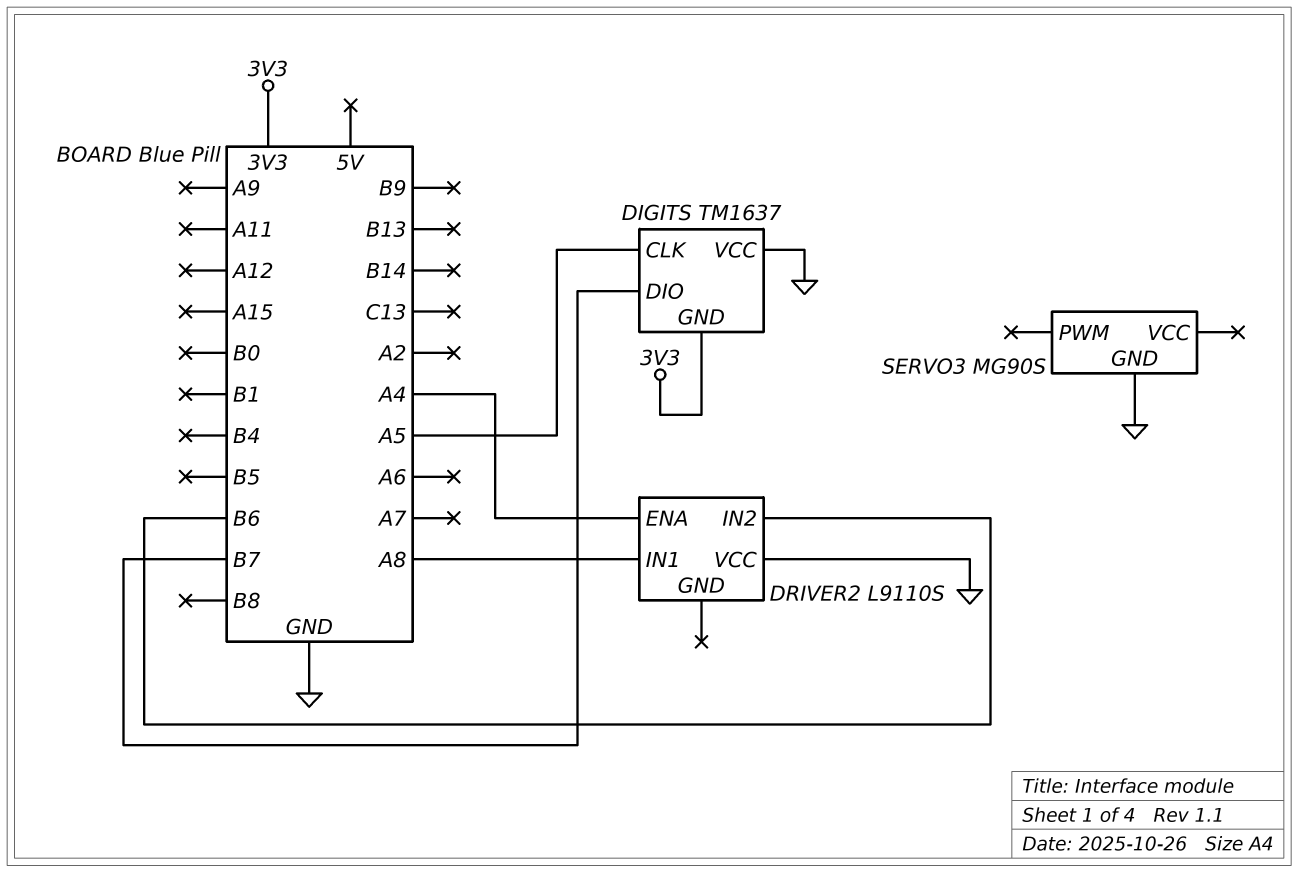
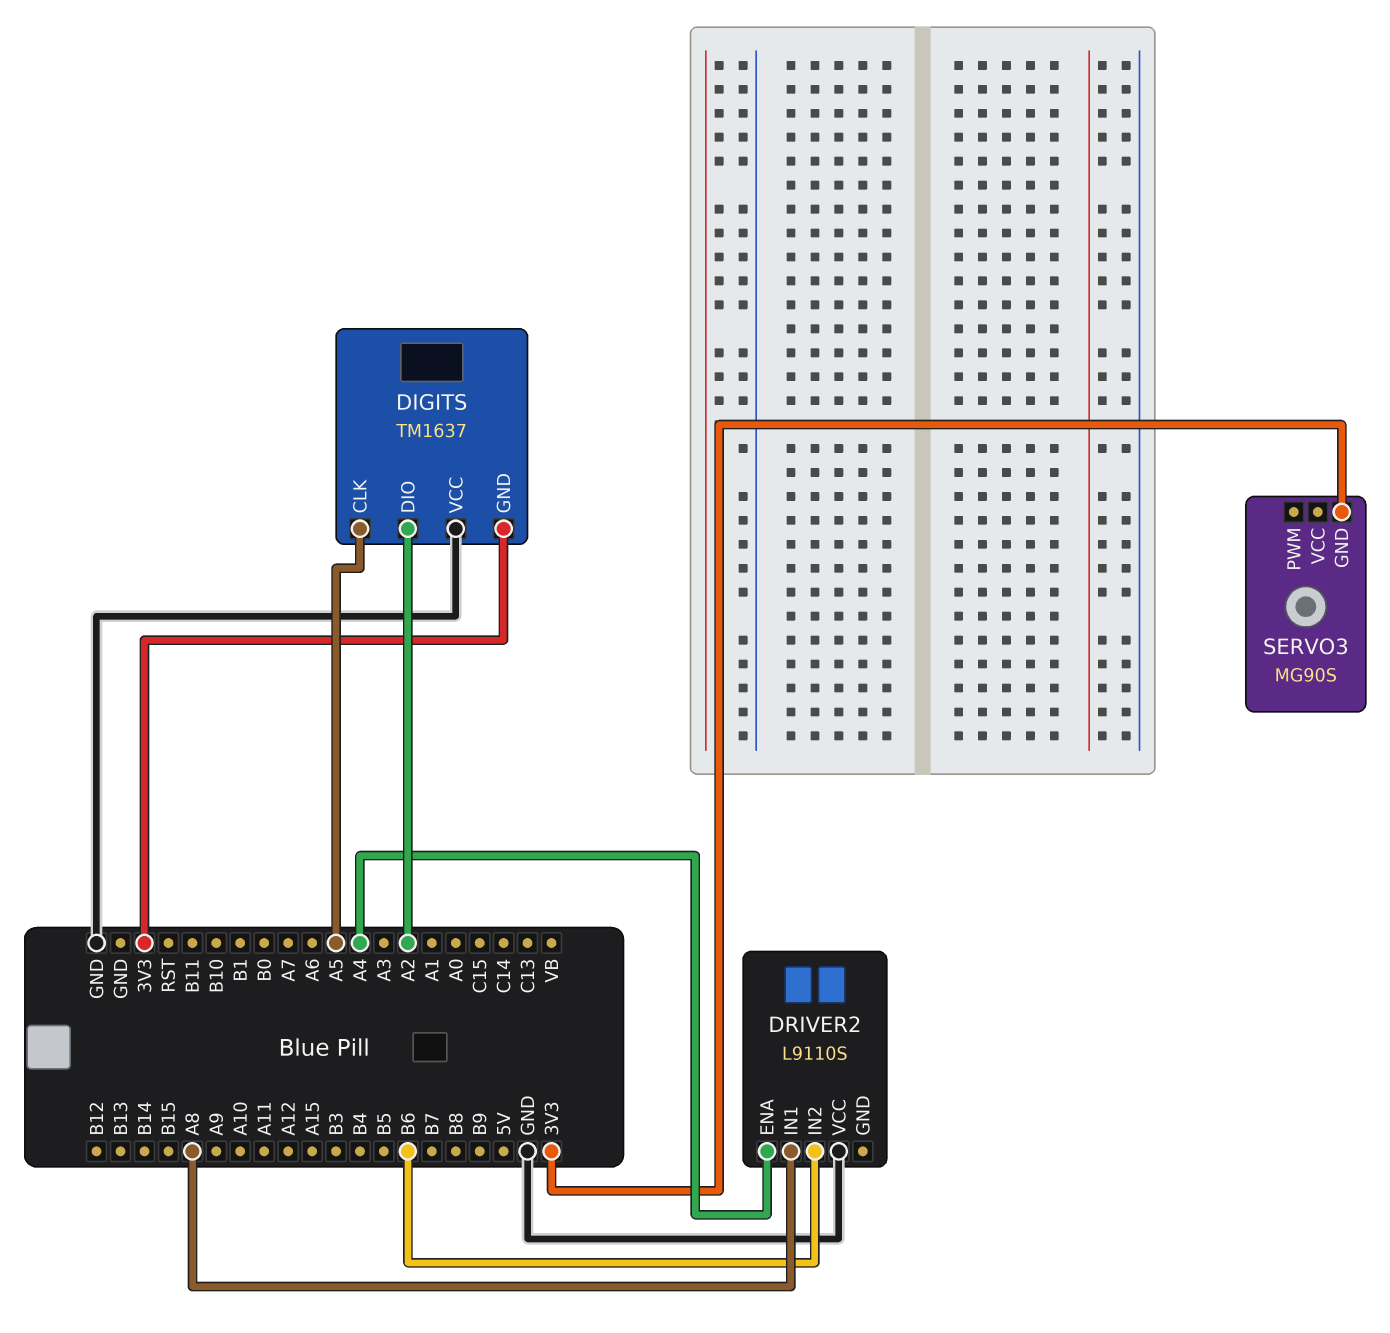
DIGITS pin DIO: B7 -> A2
SERVO3 pin GND: GND -> 3V3

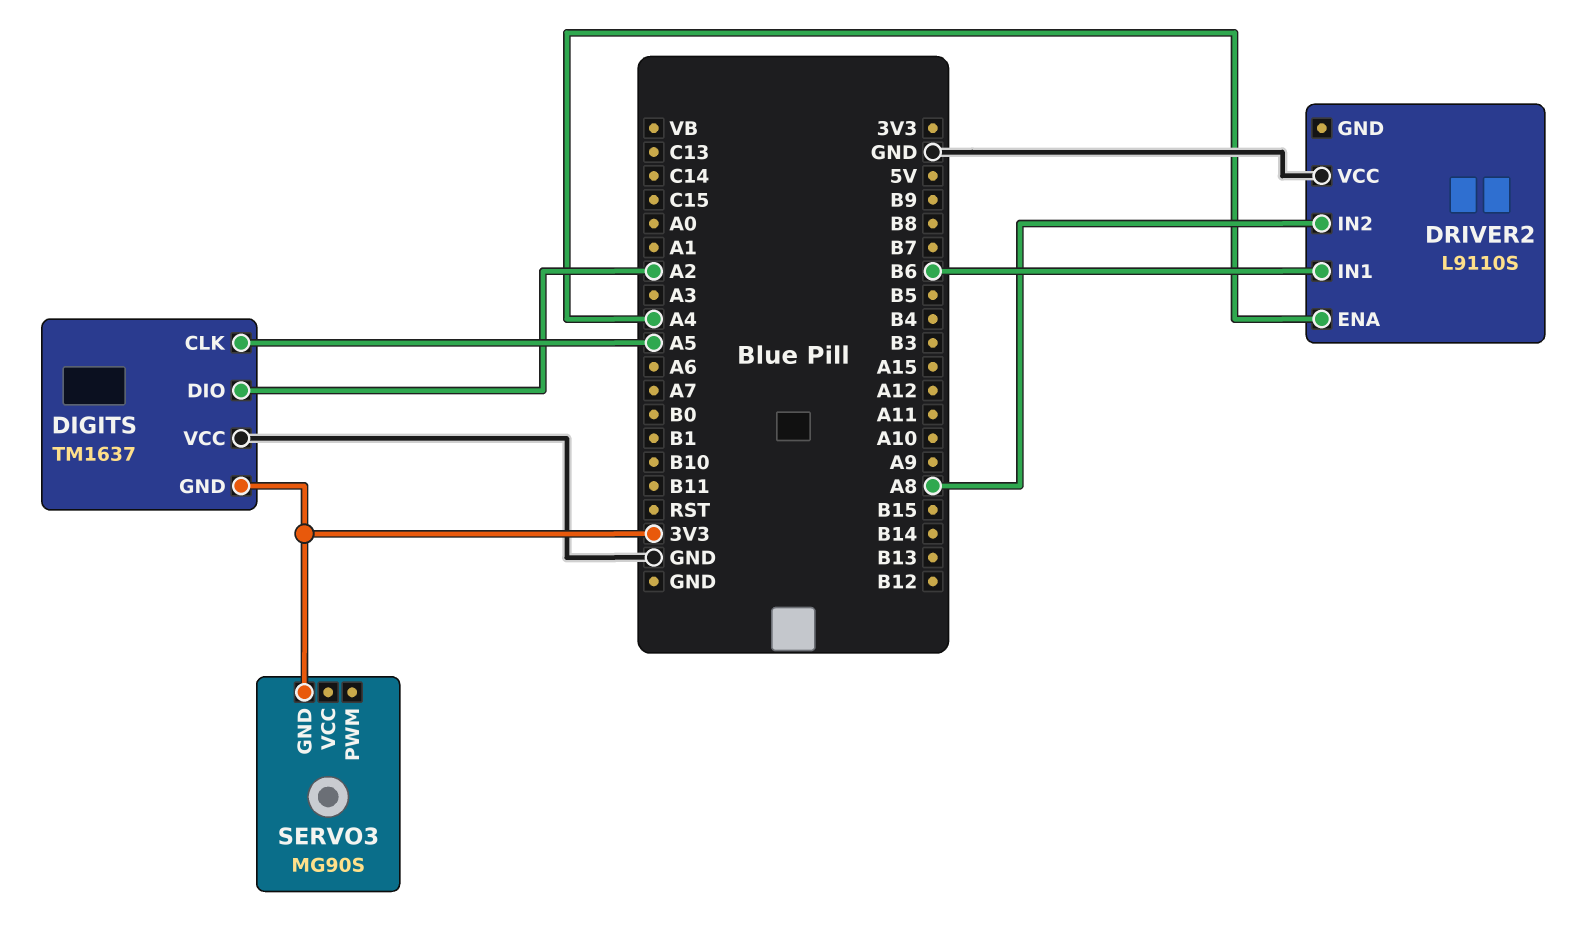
DRIVER2 pin IN1: A8 -> B6
DRIVER2 pin IN2: B6 -> A8

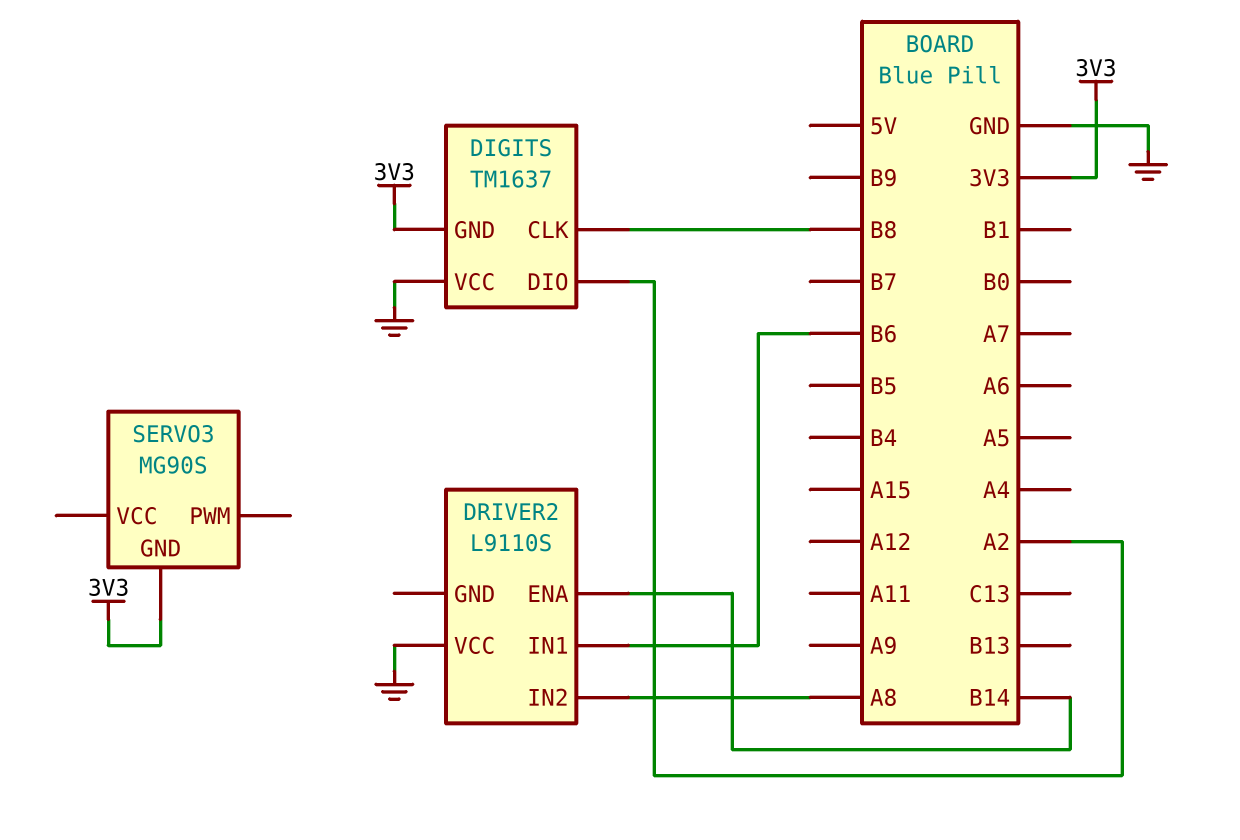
DIGITS pin CLK: A5 -> B8
DRIVER2 pin ENA: A4 -> B14

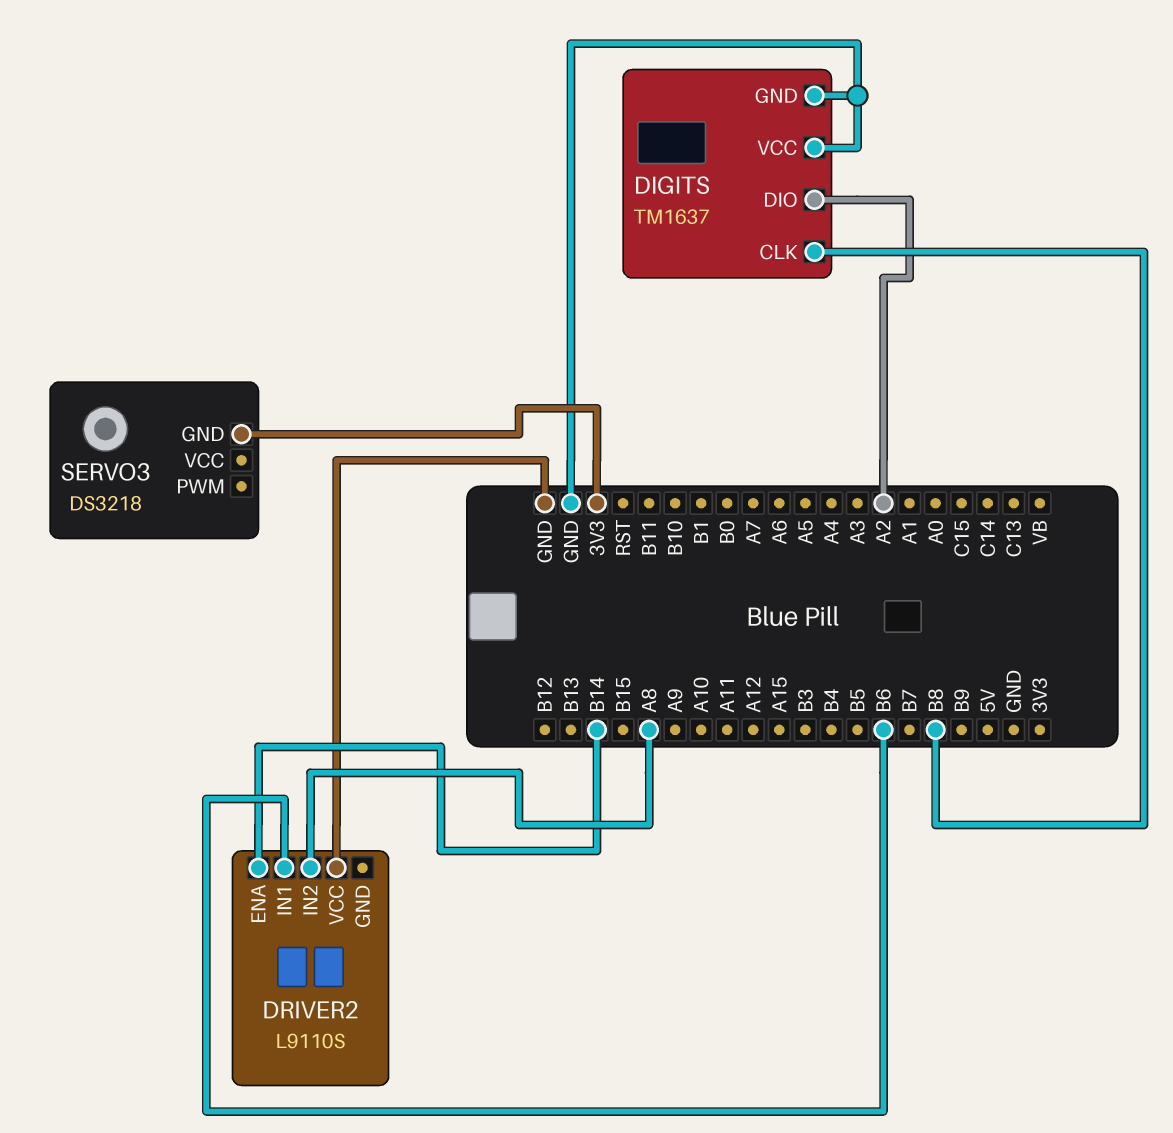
DIGITS pin GND: 3V3 -> GND
SERVO3: MG90S -> DS3218

